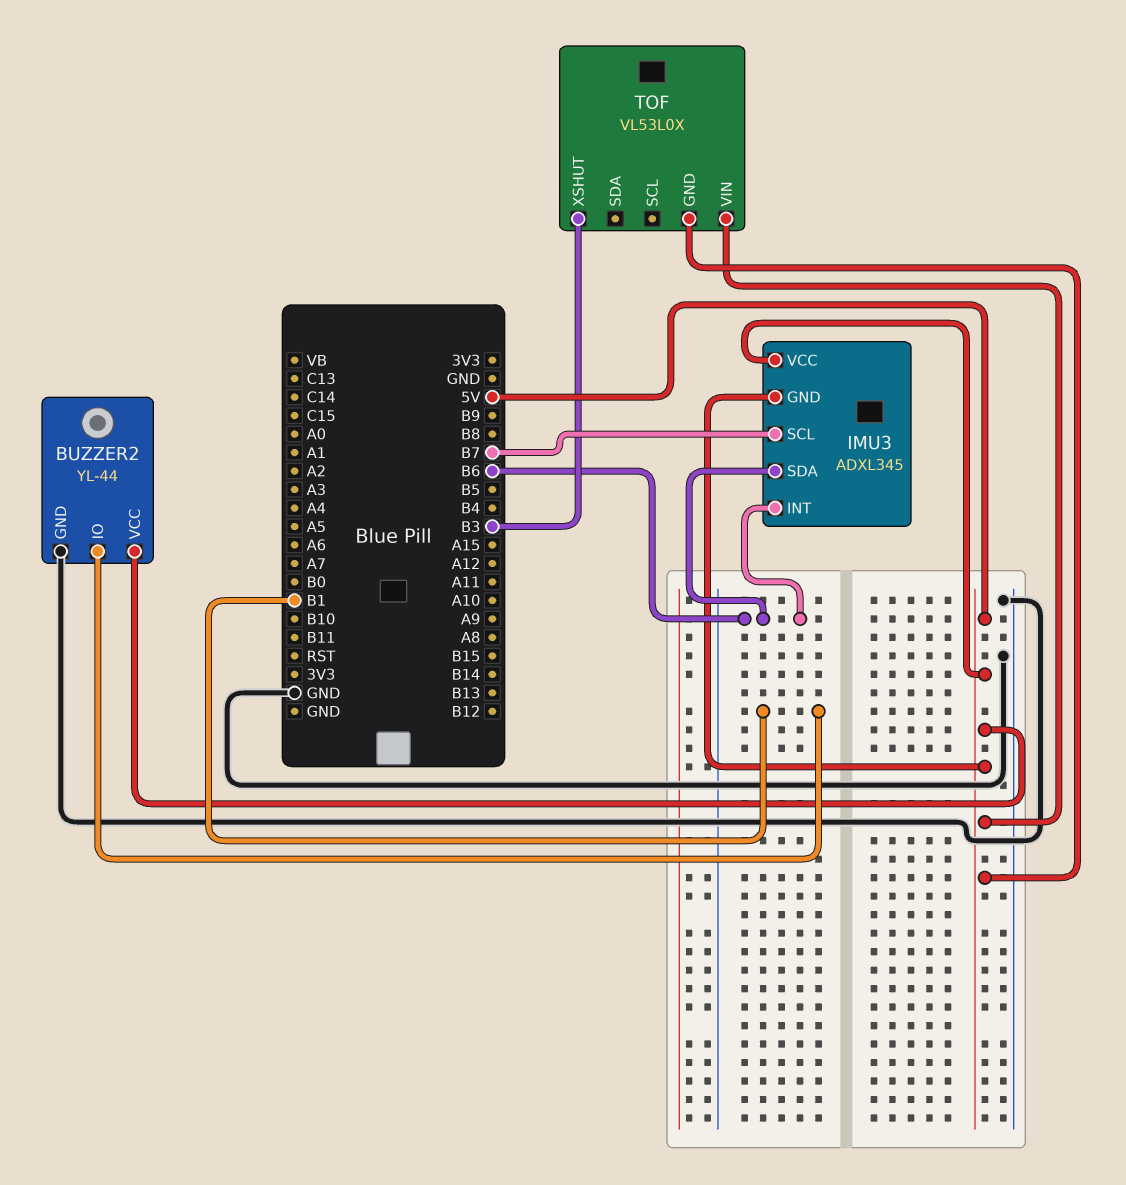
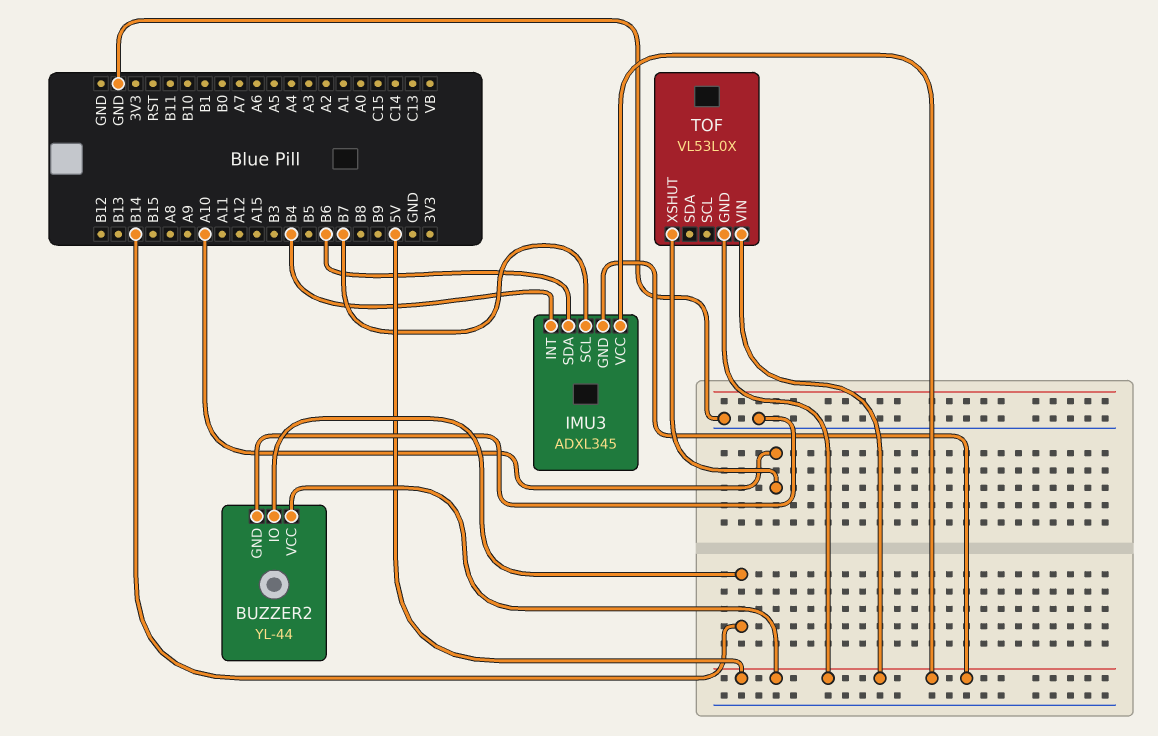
BUZZER2 pin IO: B1 -> B14
IMU3 pin INT: B6 -> B4
TOF pin XSHUT: B3 -> A10

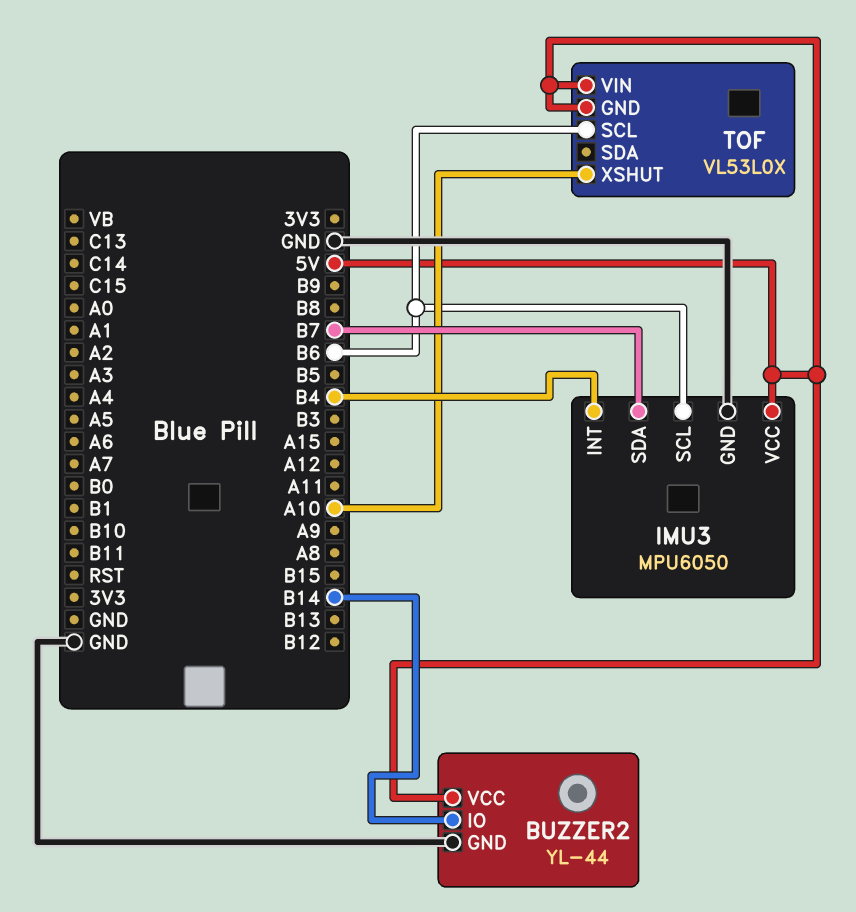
IMU3: ADXL345 -> MPU6050
IMU3 pin GND: 5V -> GND
IMU3 pin SCL: B7 -> B6
IMU3 pin SDA: B6 -> B7
TOF pin SCL: none -> B6

